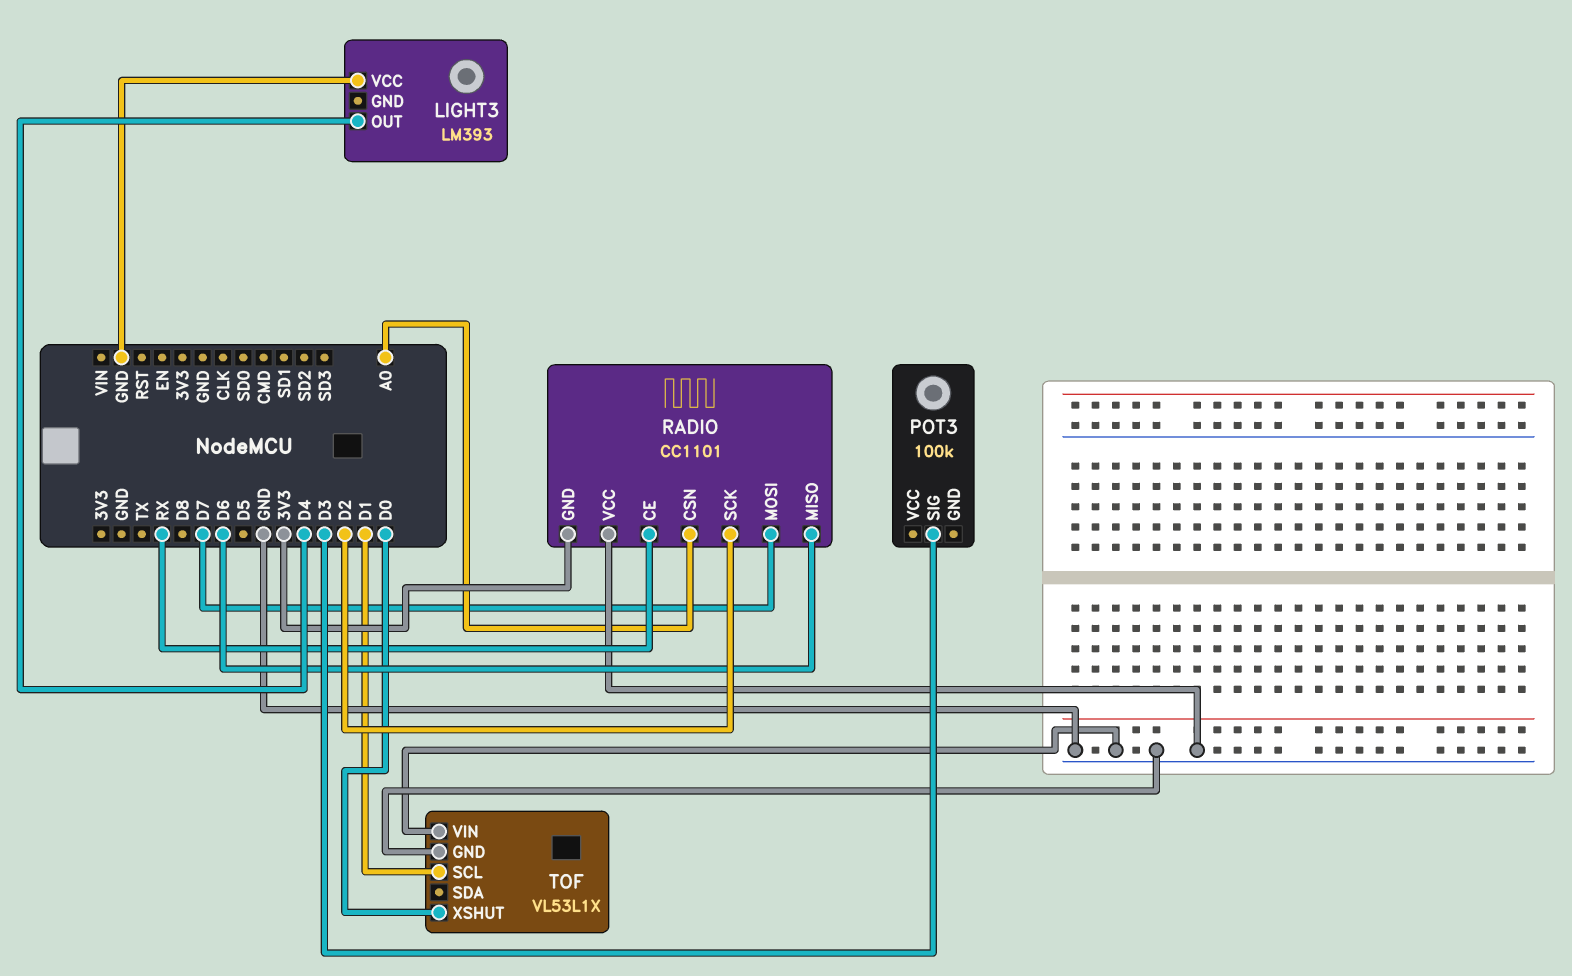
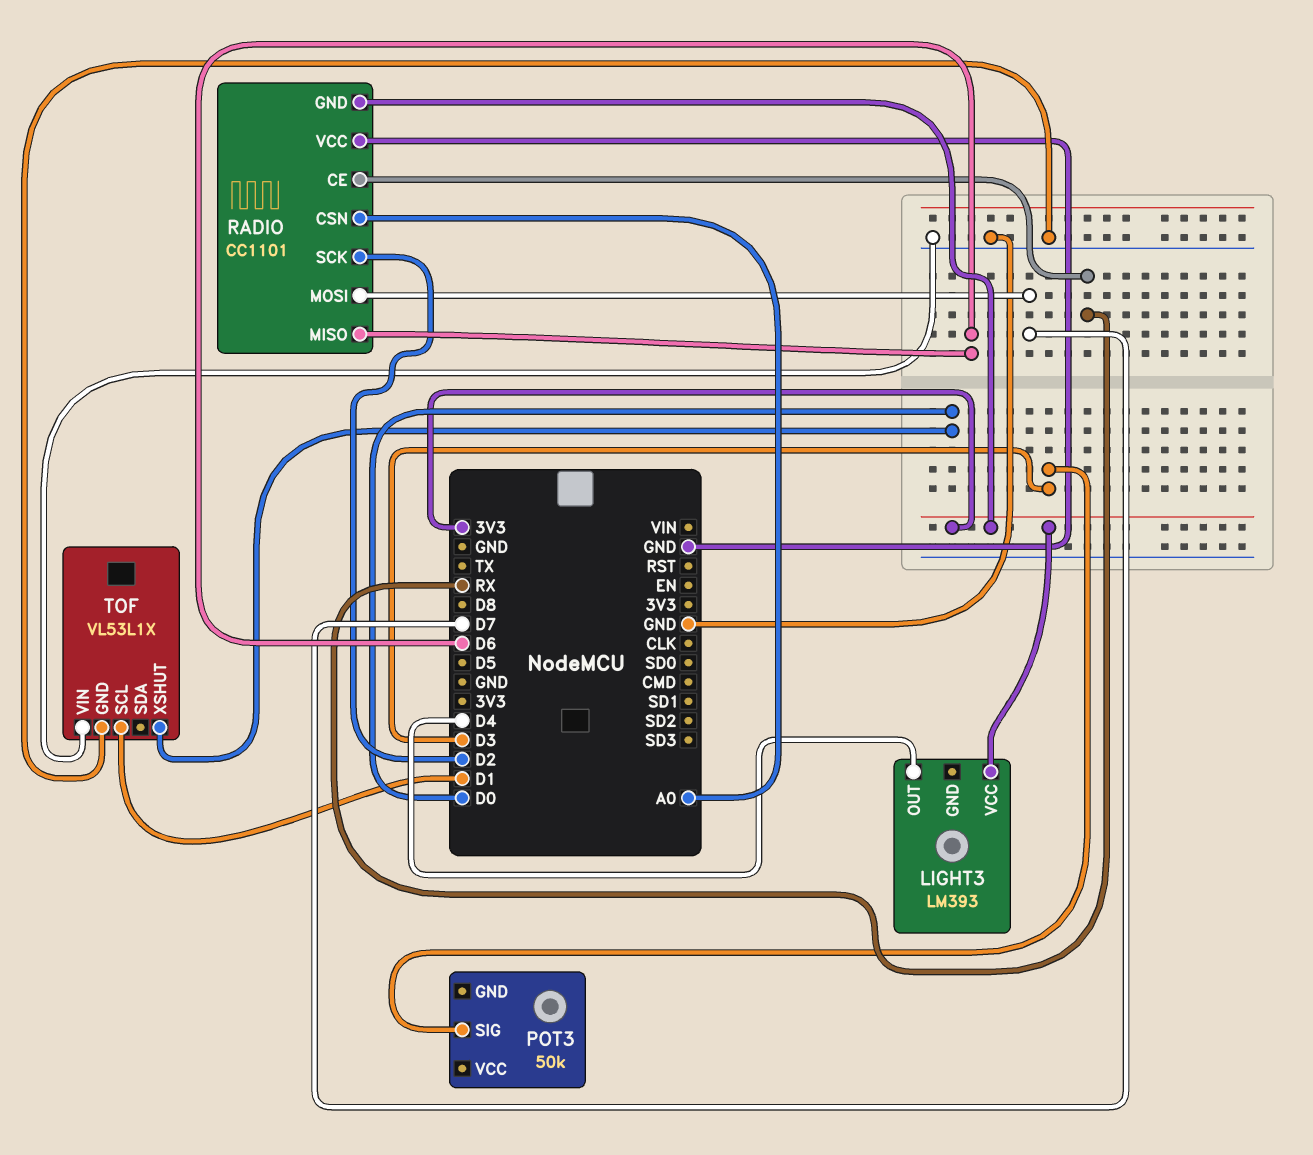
LIGHT3 pin VCC: GND -> 3V3
POT3: 100k -> 50k

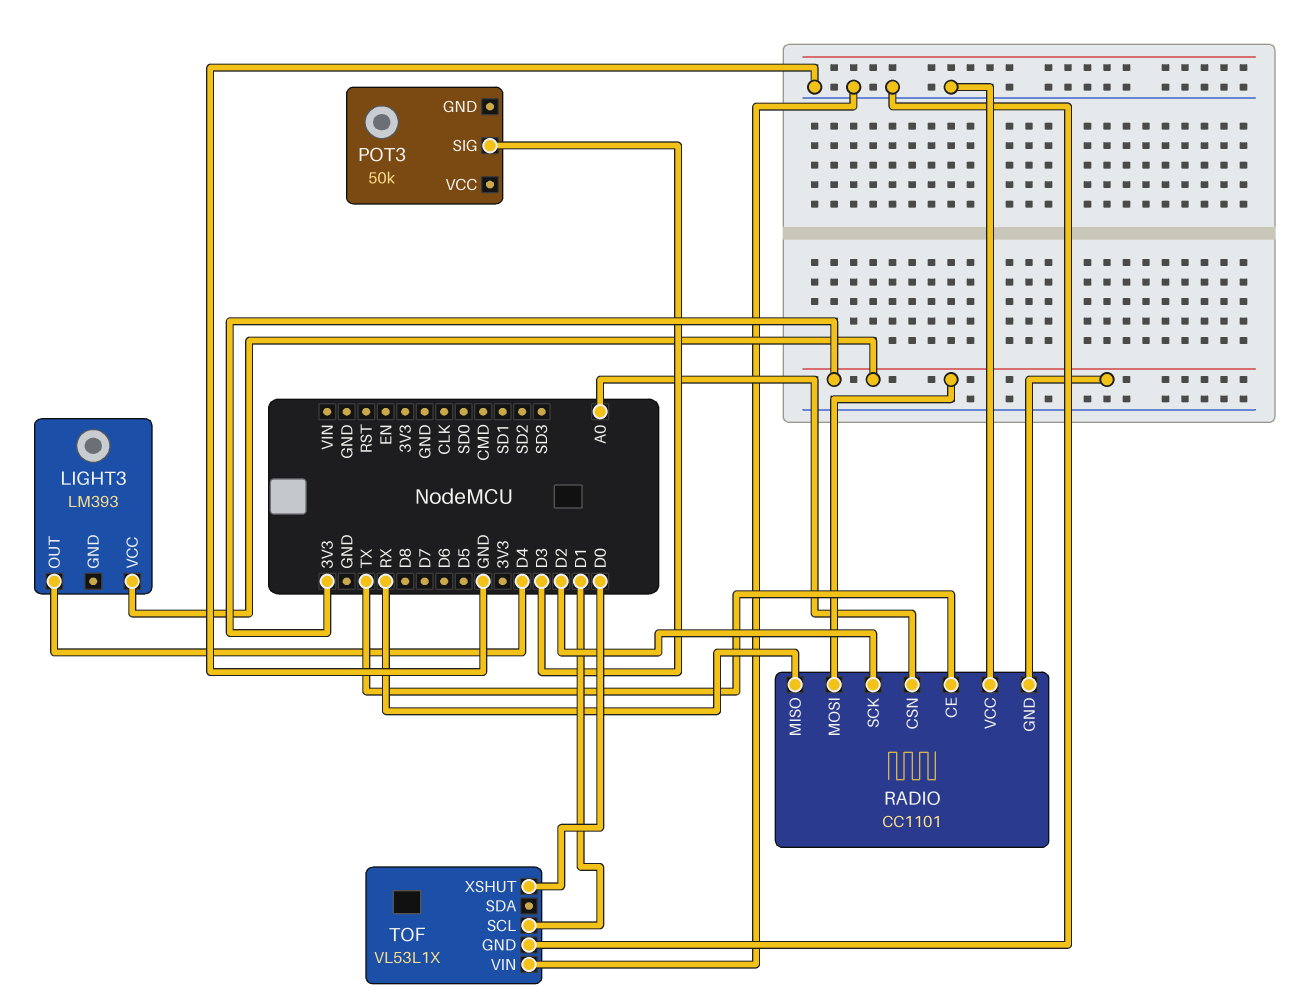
RADIO pin CE: RX -> TX
RADIO pin MISO: D6 -> RX
RADIO pin MOSI: D7 -> 3V3

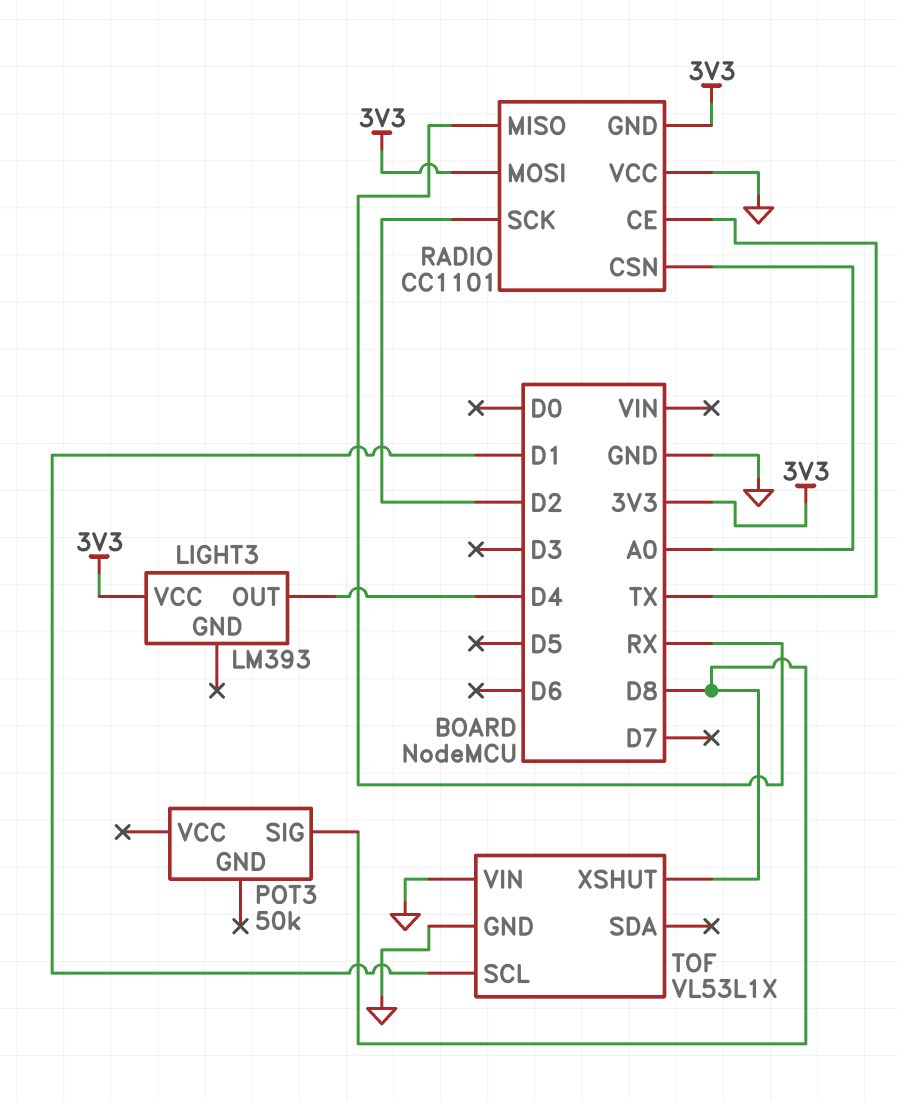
POT3 pin SIG: D3 -> D8
TOF pin XSHUT: D0 -> D8

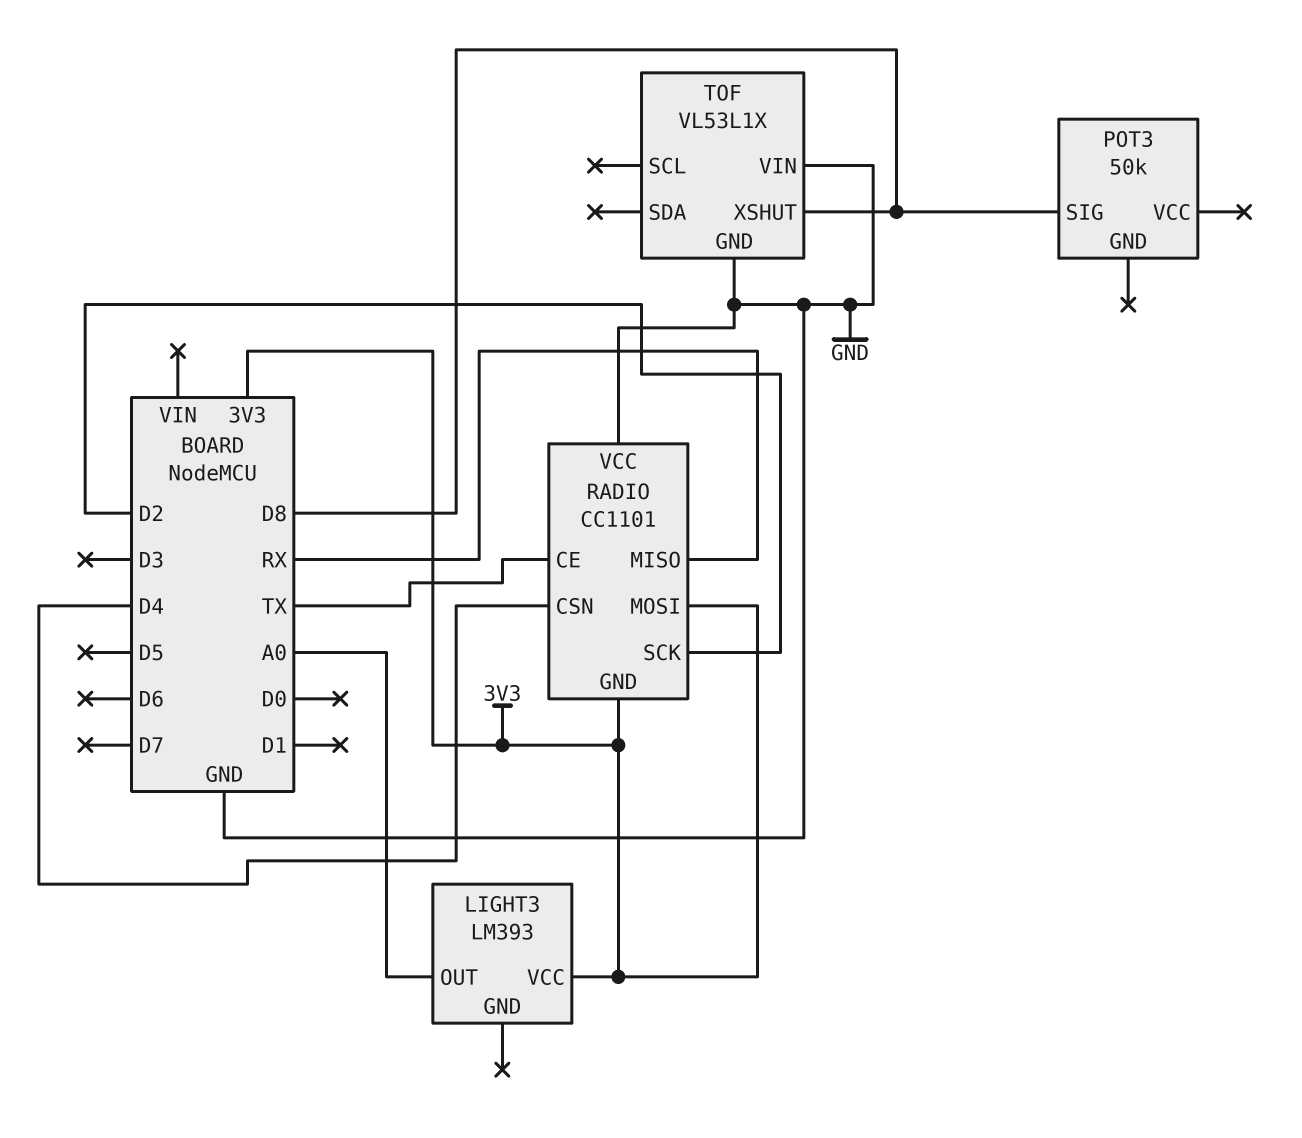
LIGHT3 pin OUT: D4 -> A0
RADIO pin CSN: A0 -> D4
TOF pin SCL: D1 -> none

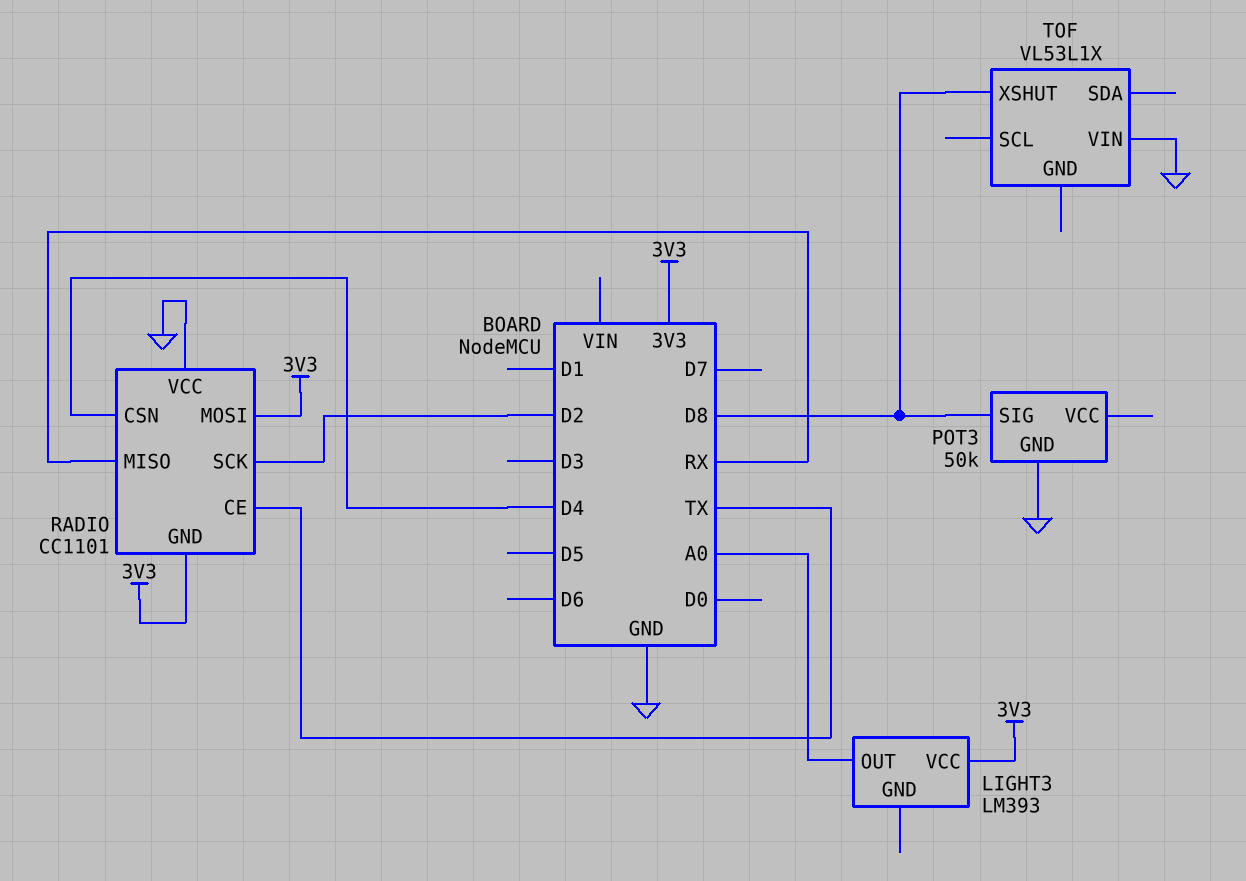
POT3 pin GND: none -> GND
TOF pin GND: GND -> none

